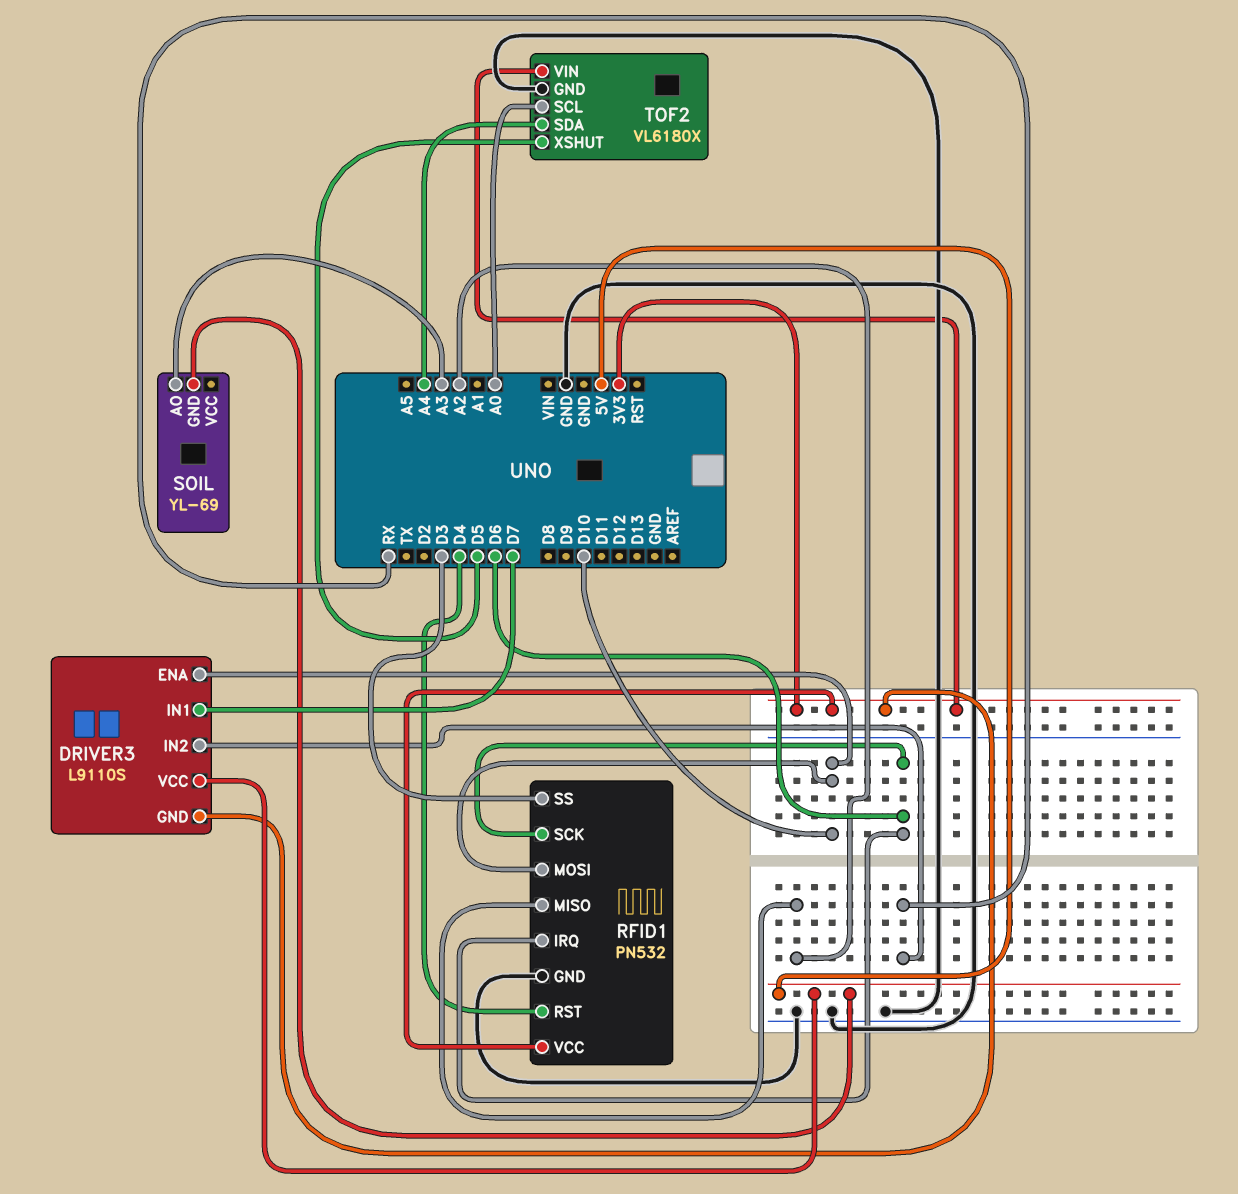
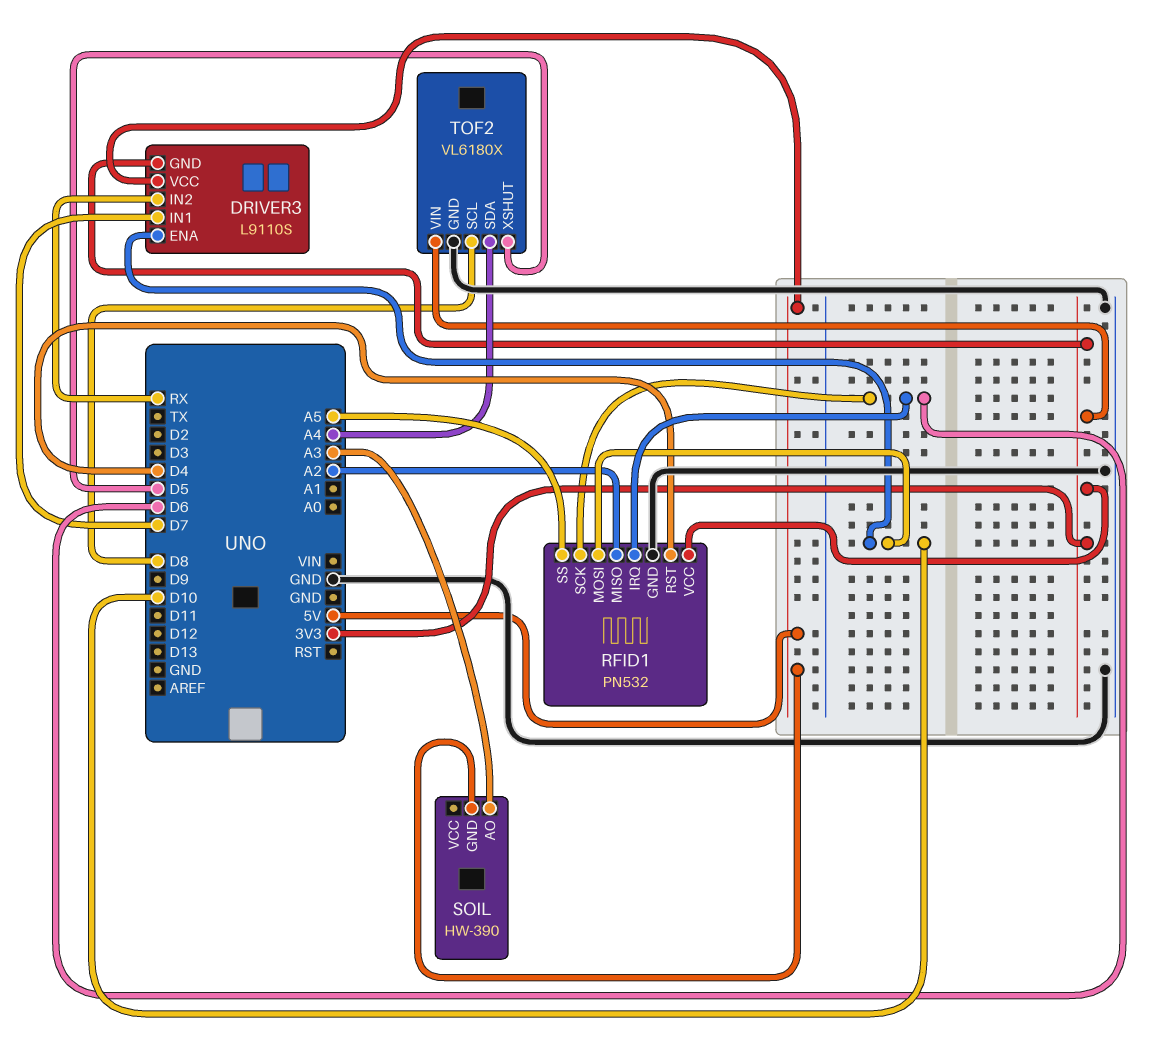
RFID1 pin SS: D3 -> A5
SOIL: YL-69 -> HW-390
TOF2 pin SCL: A0 -> D8

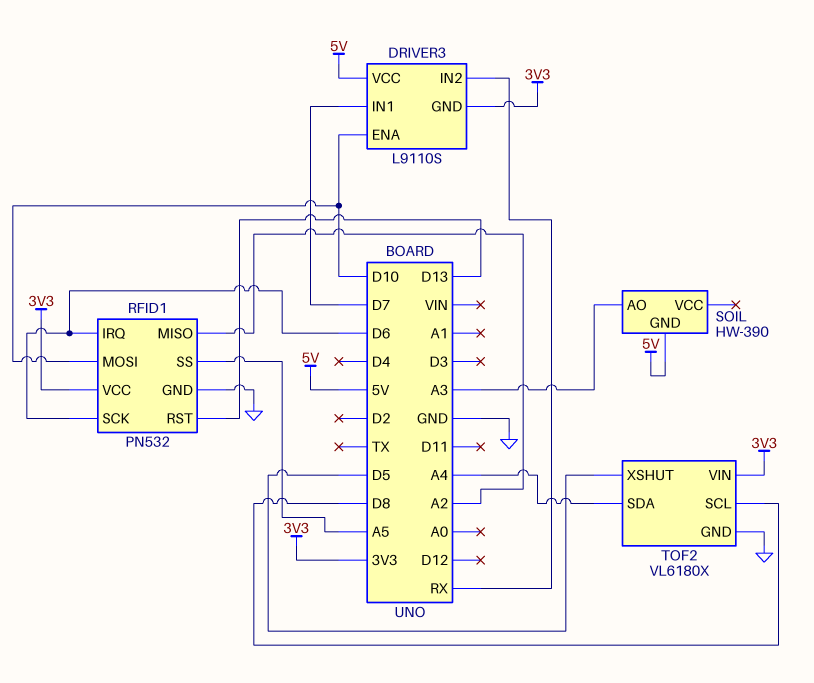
RFID1 pin RST: D4 -> D13

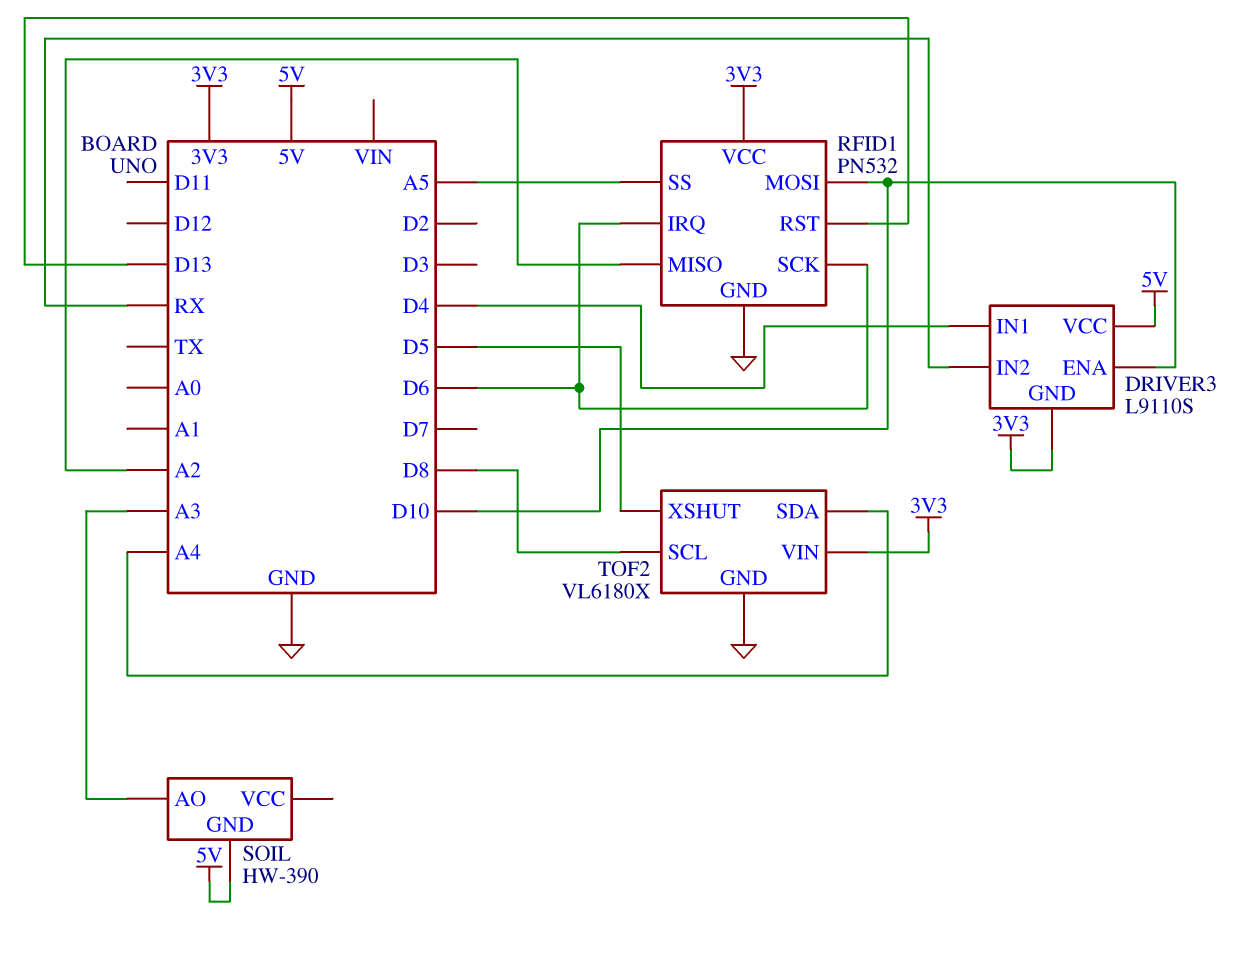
DRIVER3 pin IN1: D7 -> D4

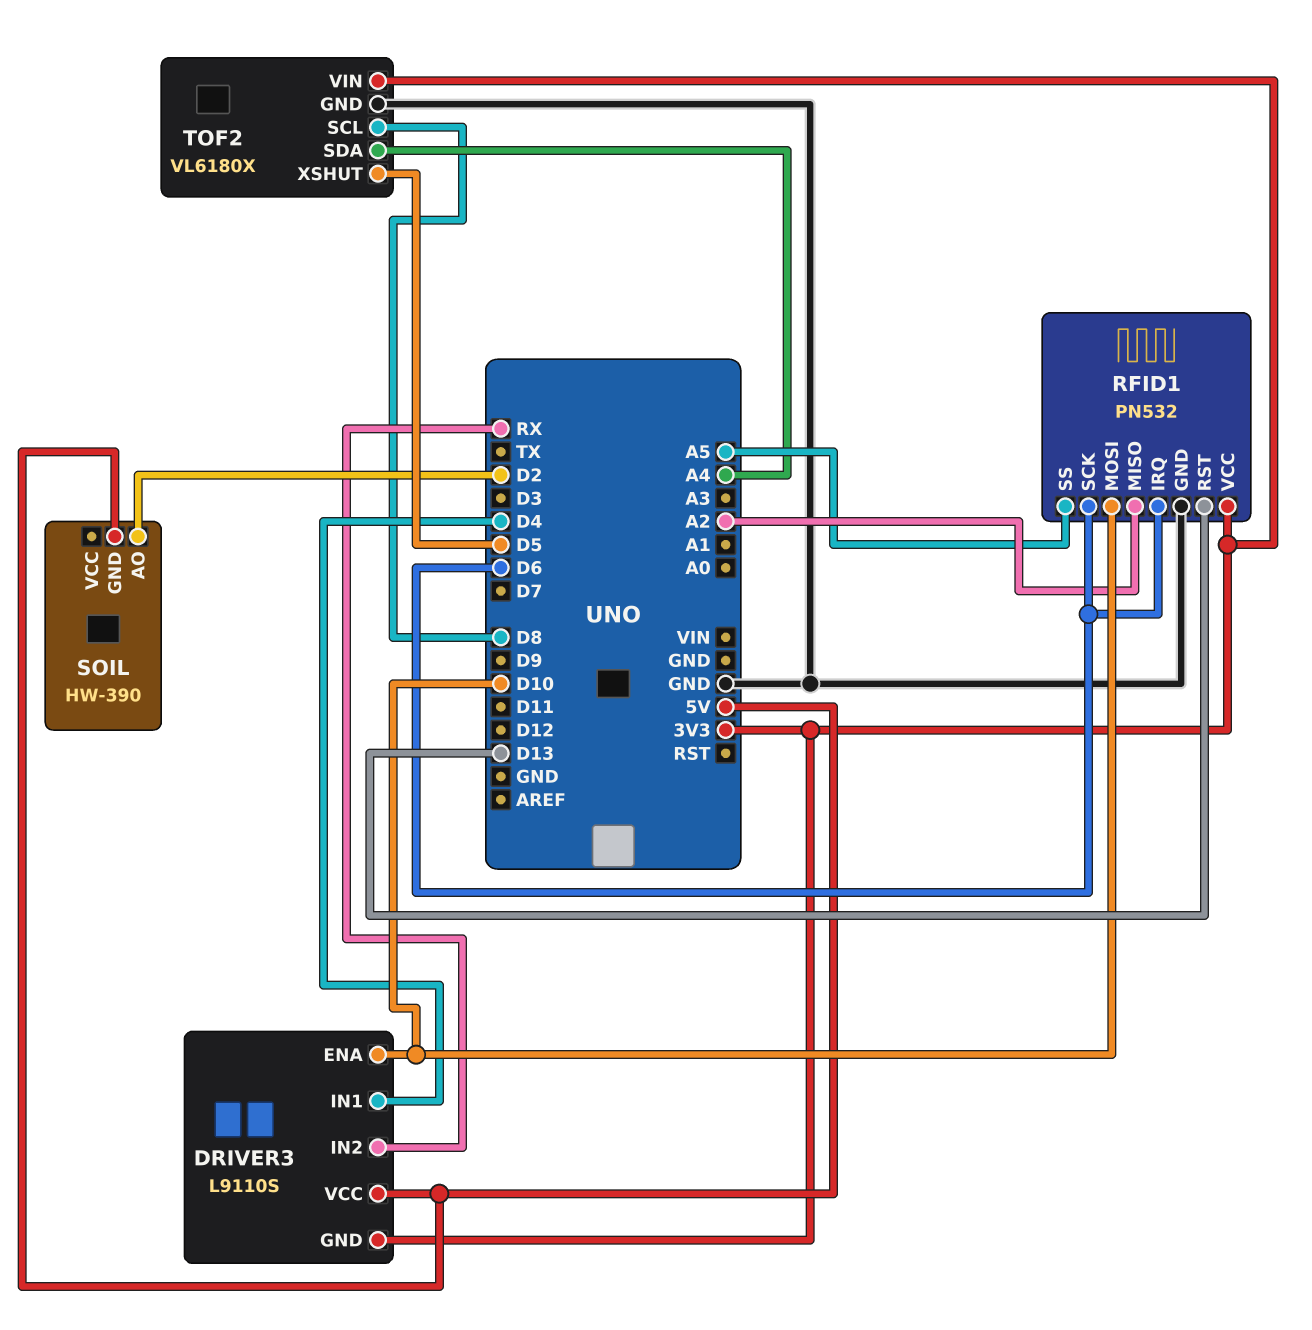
SOIL pin AO: A3 -> D2

